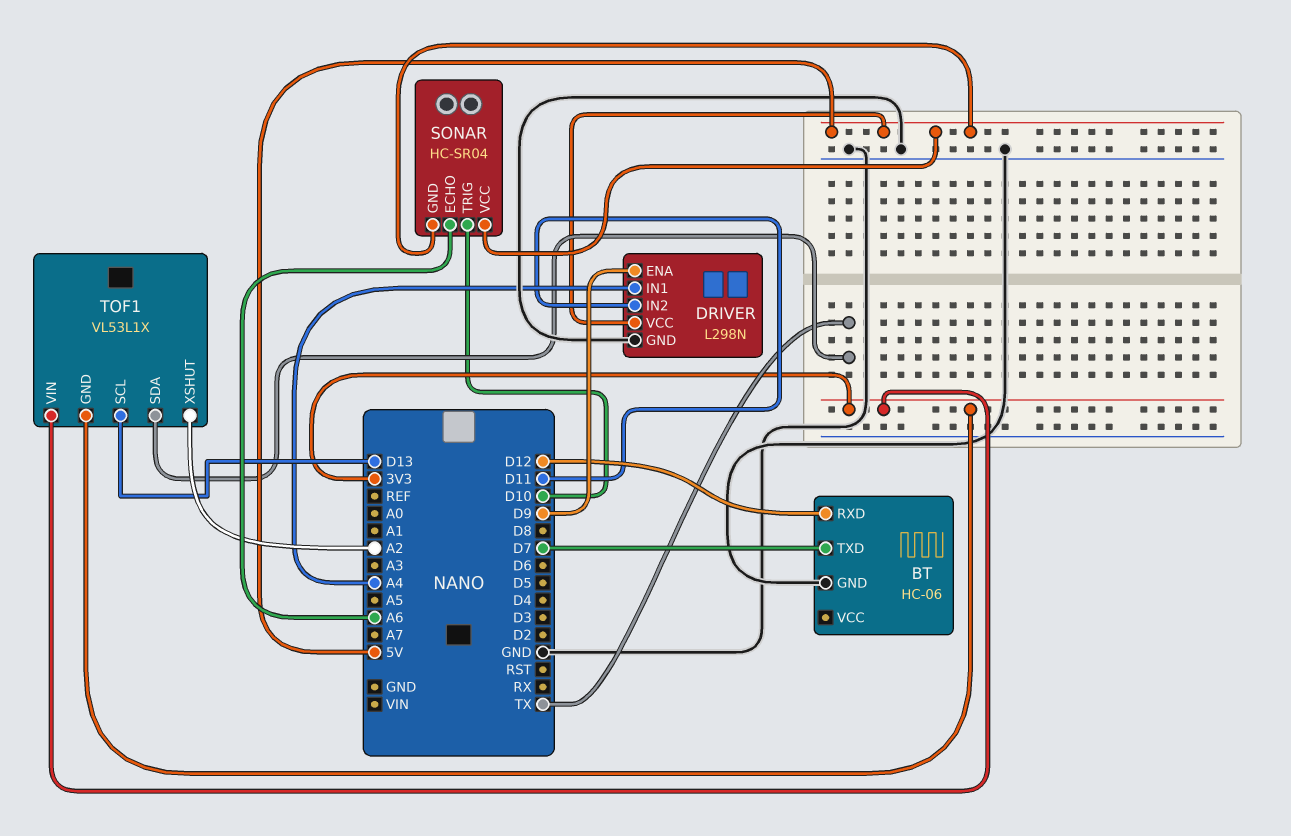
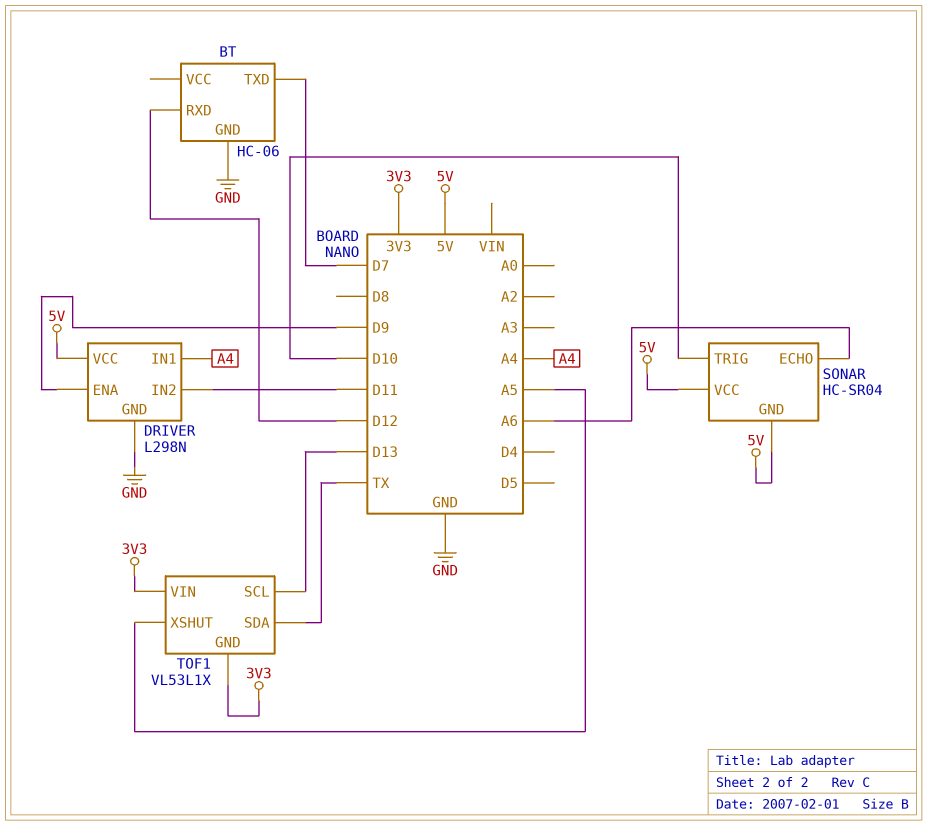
TOF1 pin XSHUT: A2 -> A5

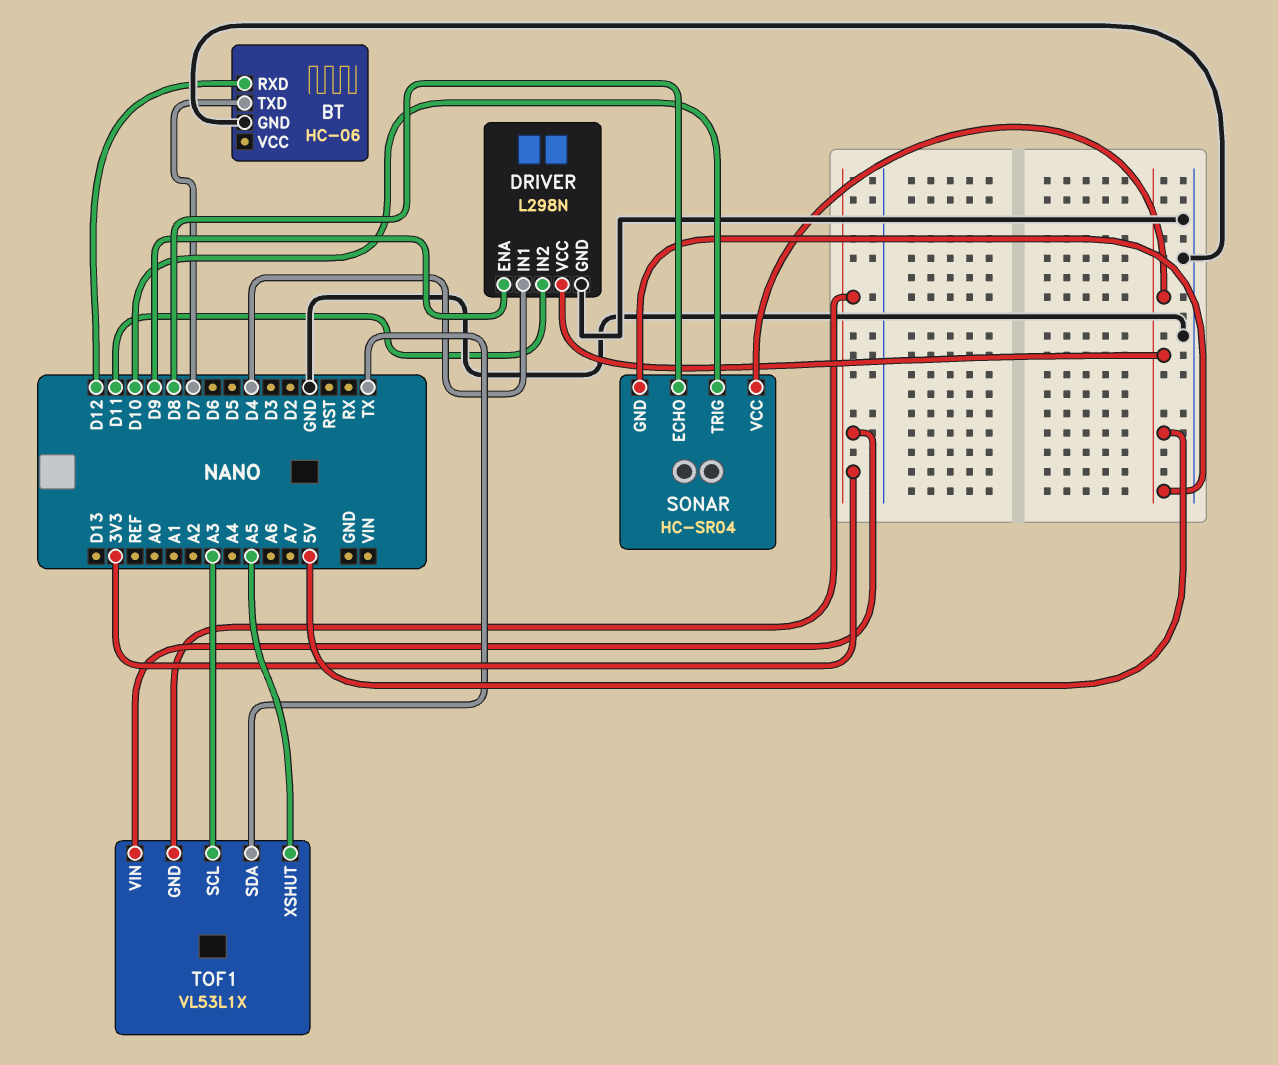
DRIVER pin IN1: A4 -> D4
SONAR pin ECHO: A6 -> D8
TOF1 pin SCL: D13 -> A3

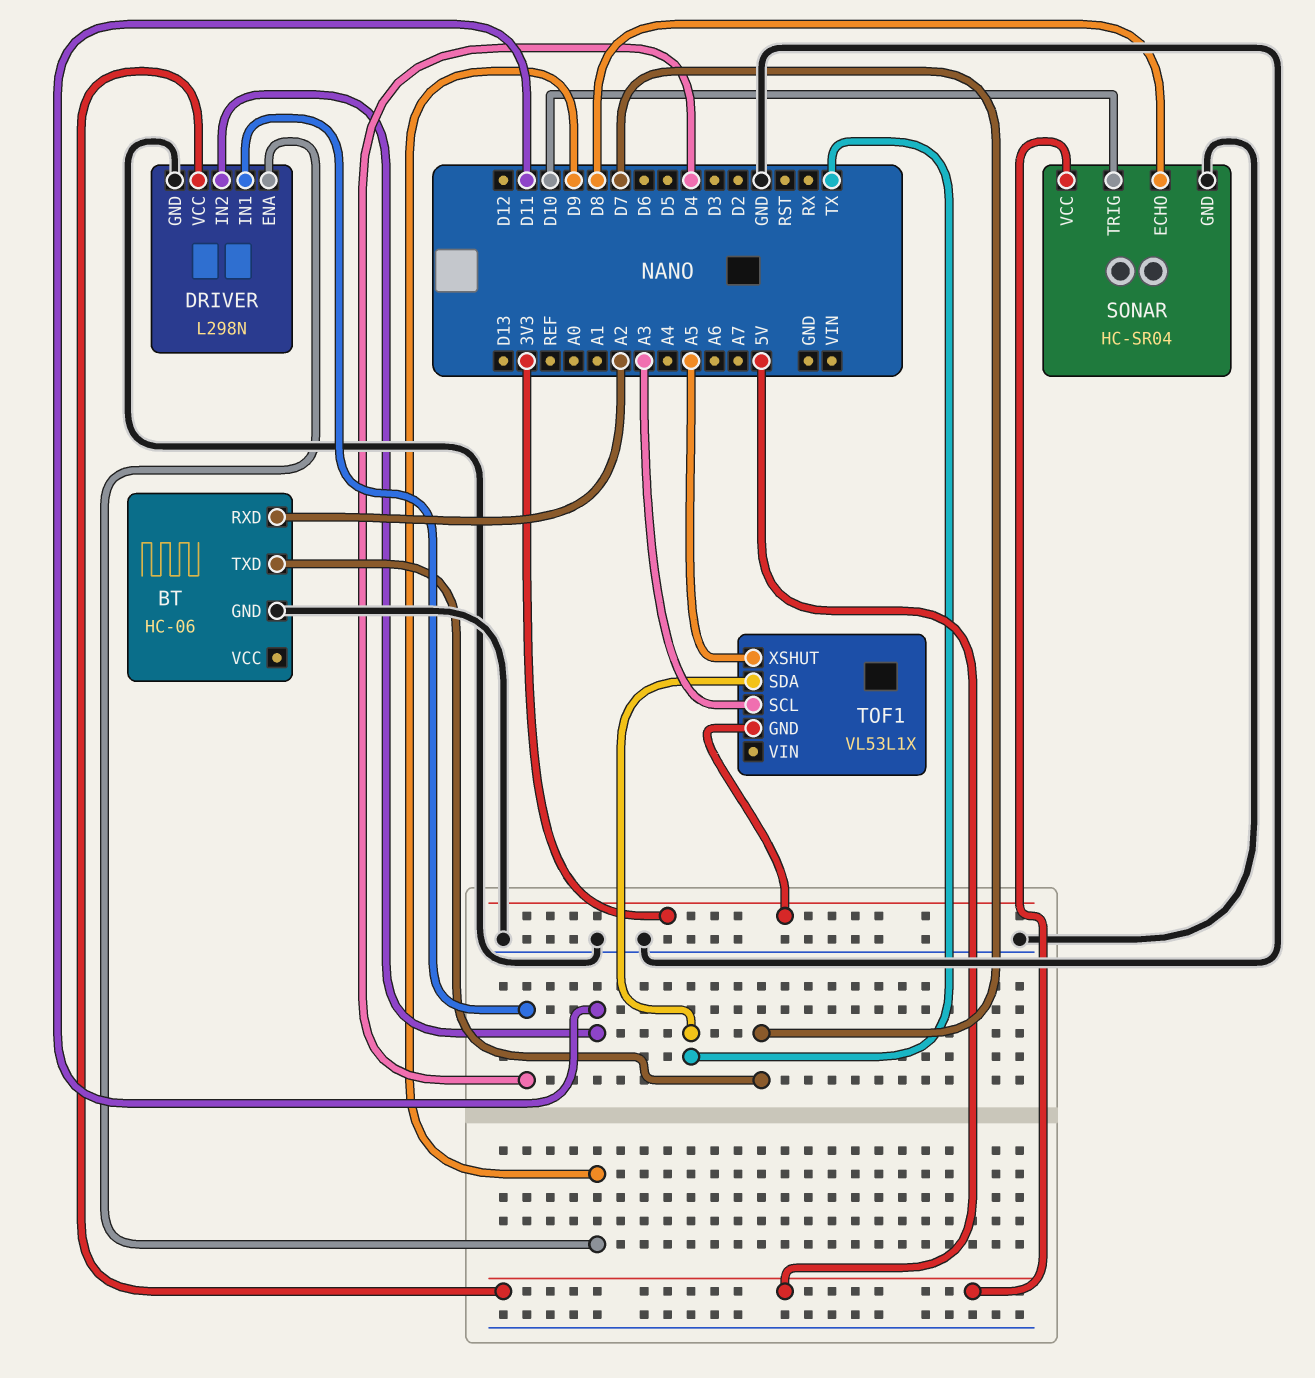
BT pin RXD: D12 -> A2
SONAR pin GND: 5V -> GND
TOF1 pin VIN: 3V3 -> none

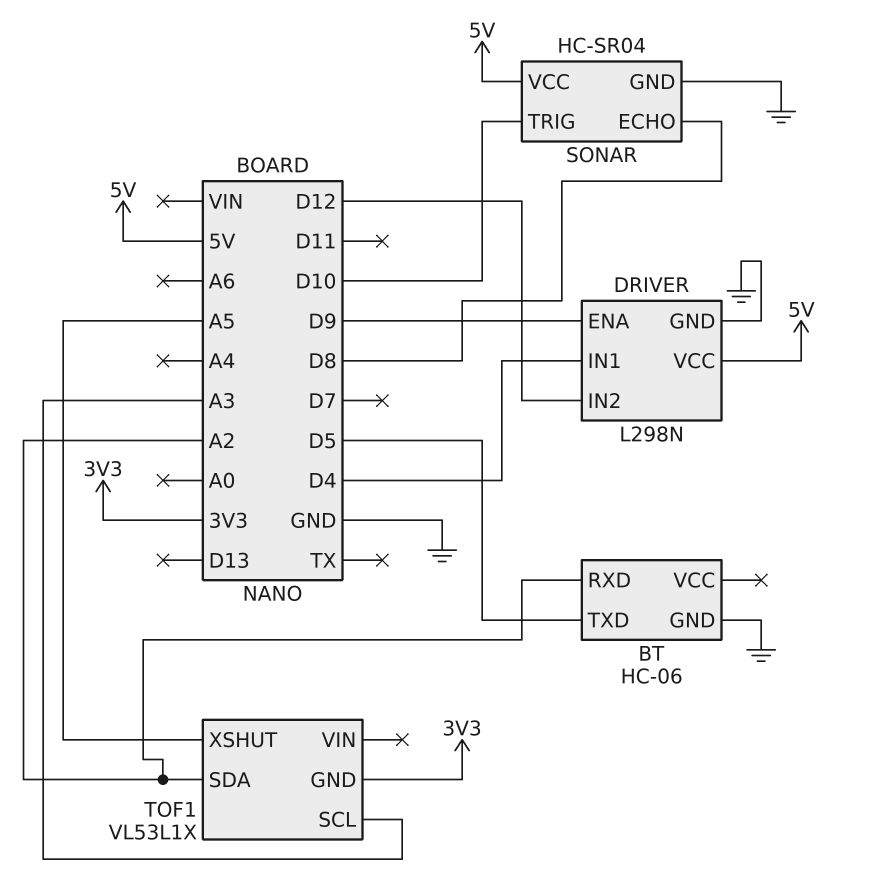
BT pin TXD: D7 -> D5
DRIVER pin IN2: D11 -> D12
TOF1 pin SDA: TX -> A2

